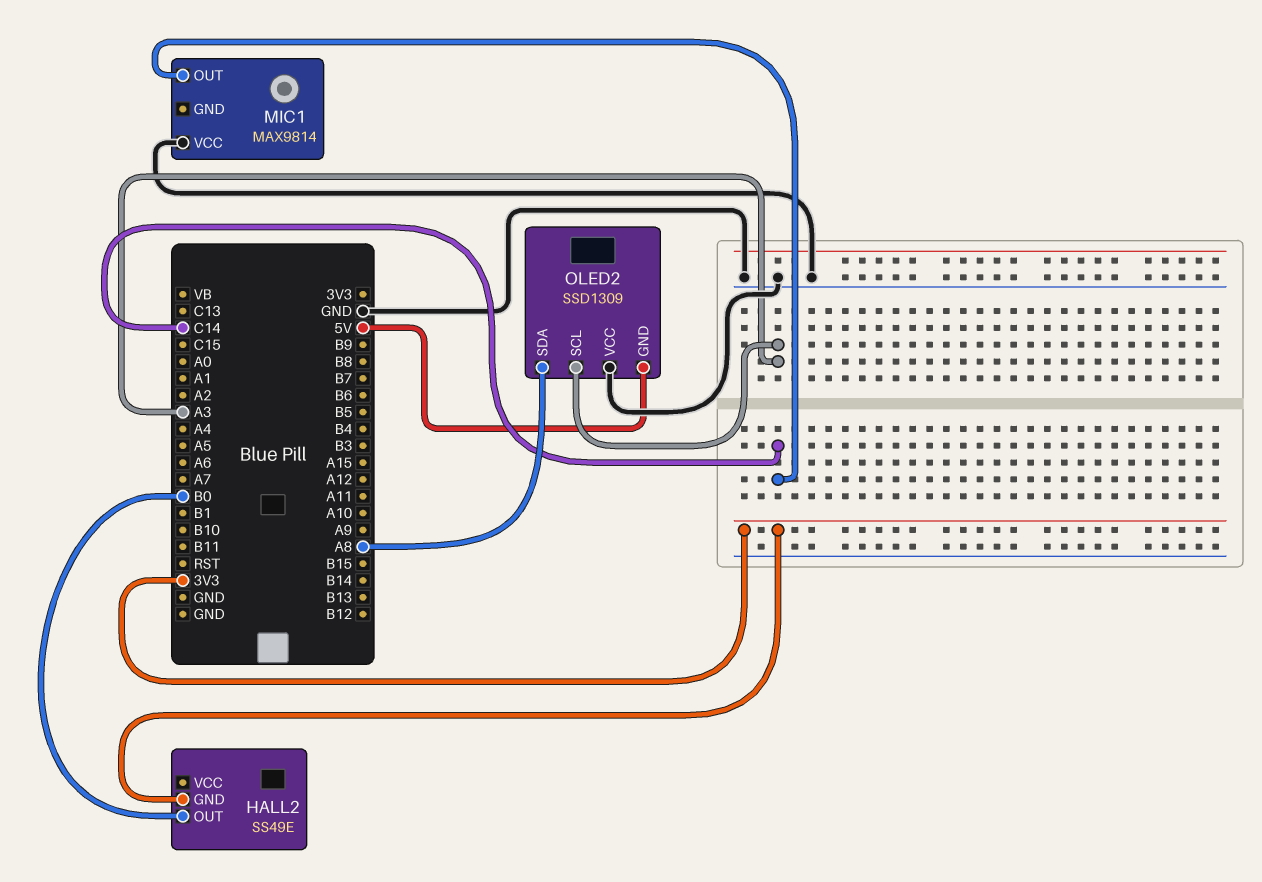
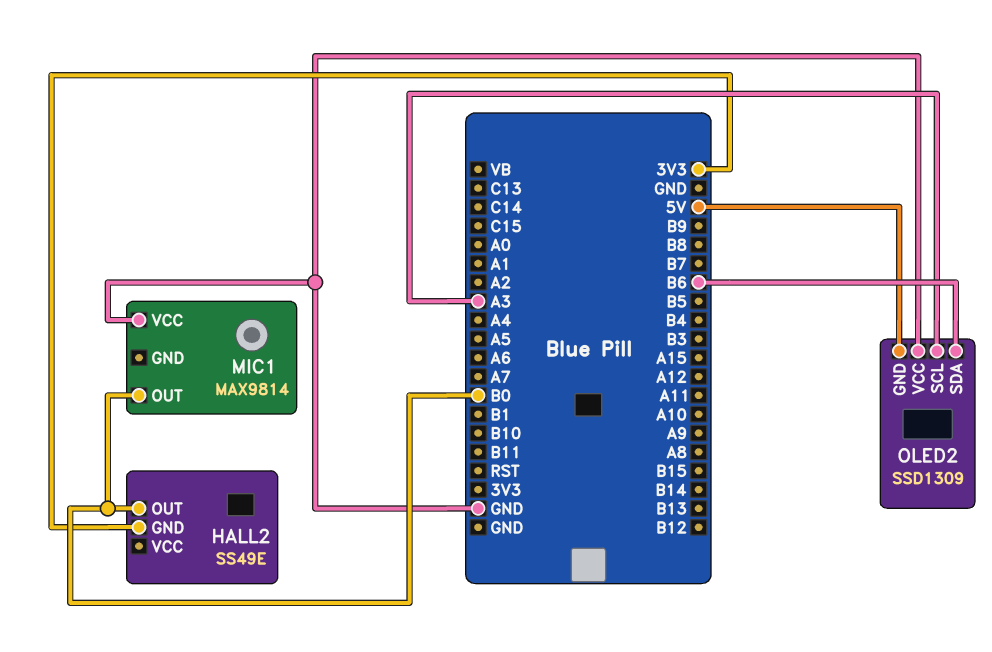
MIC1 pin OUT: C14 -> B0
OLED2 pin SDA: A8 -> B6

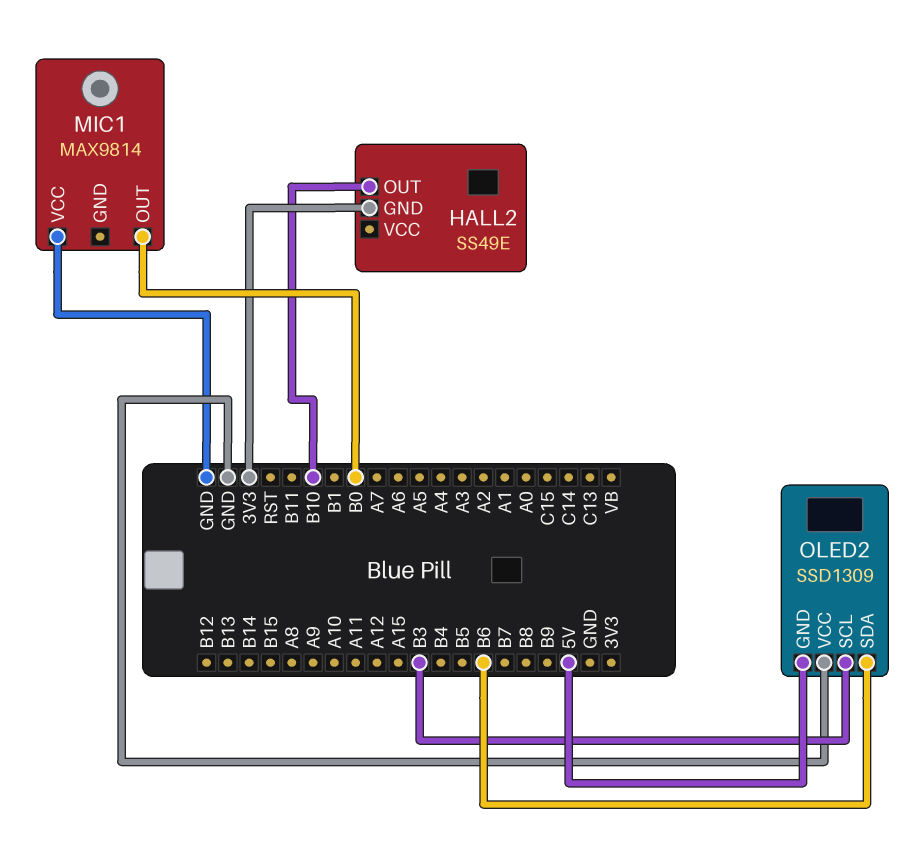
HALL2 pin OUT: B0 -> B10
OLED2 pin SCL: A3 -> B3

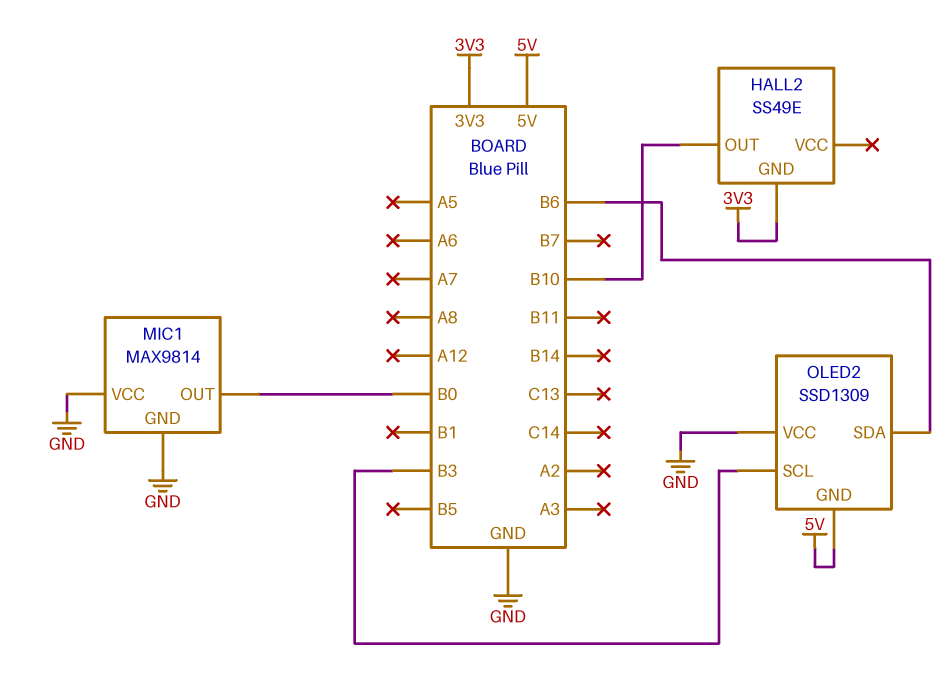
MIC1 pin GND: none -> GND

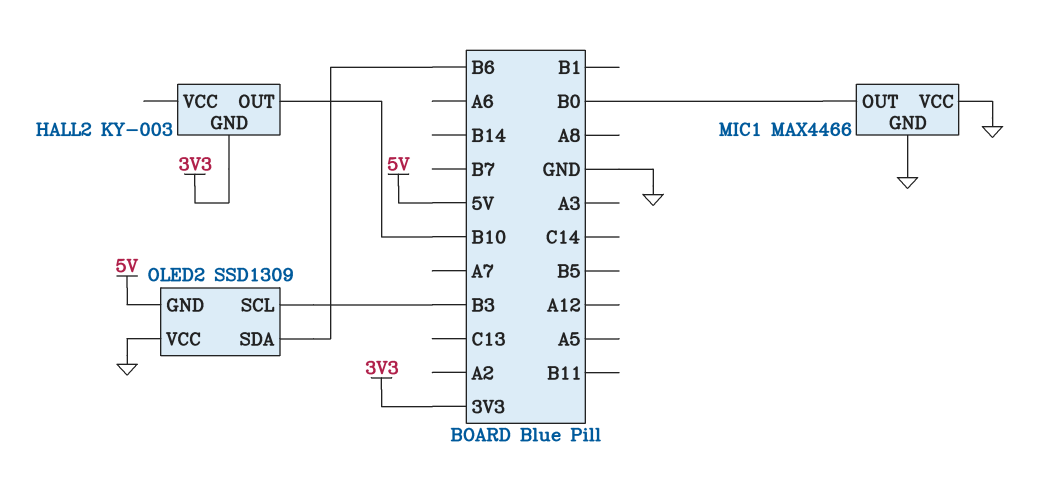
HALL2: SS49E -> KY-003
MIC1: MAX9814 -> MAX4466

